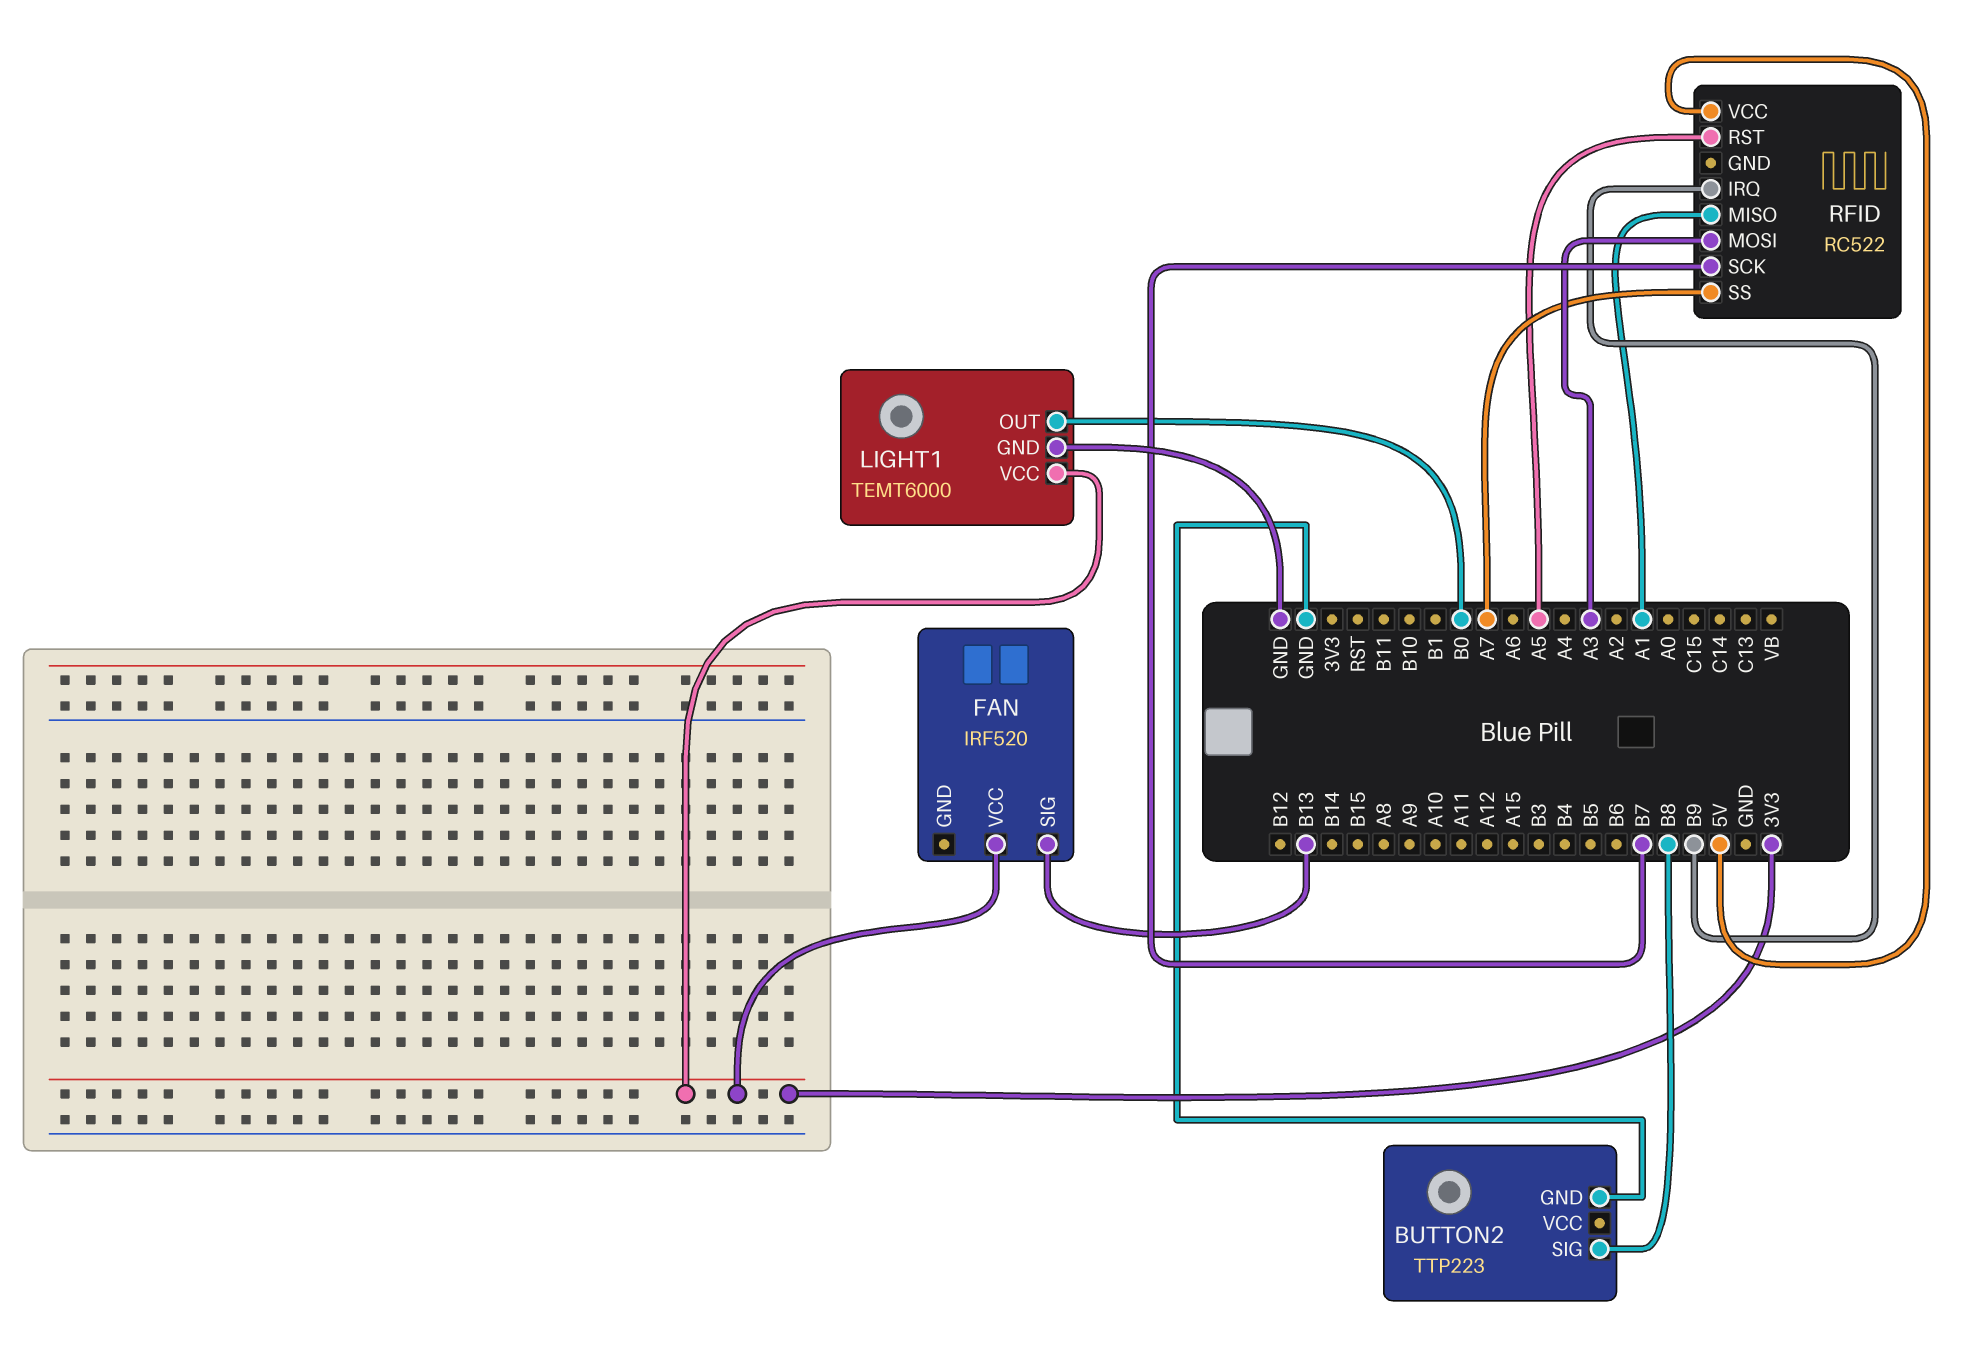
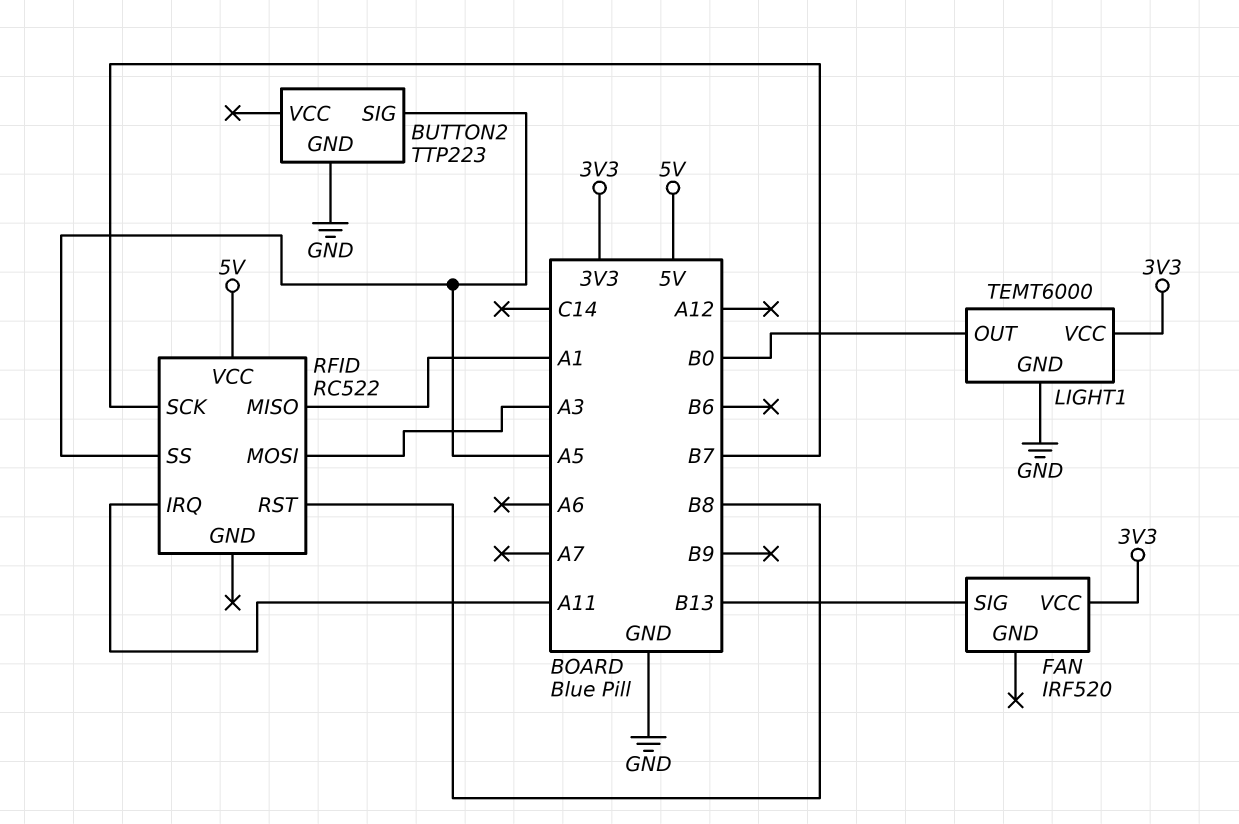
BUTTON2 pin SIG: B8 -> A5
RFID pin IRQ: B9 -> A11
RFID pin RST: A5 -> B8
RFID pin SS: A7 -> A5

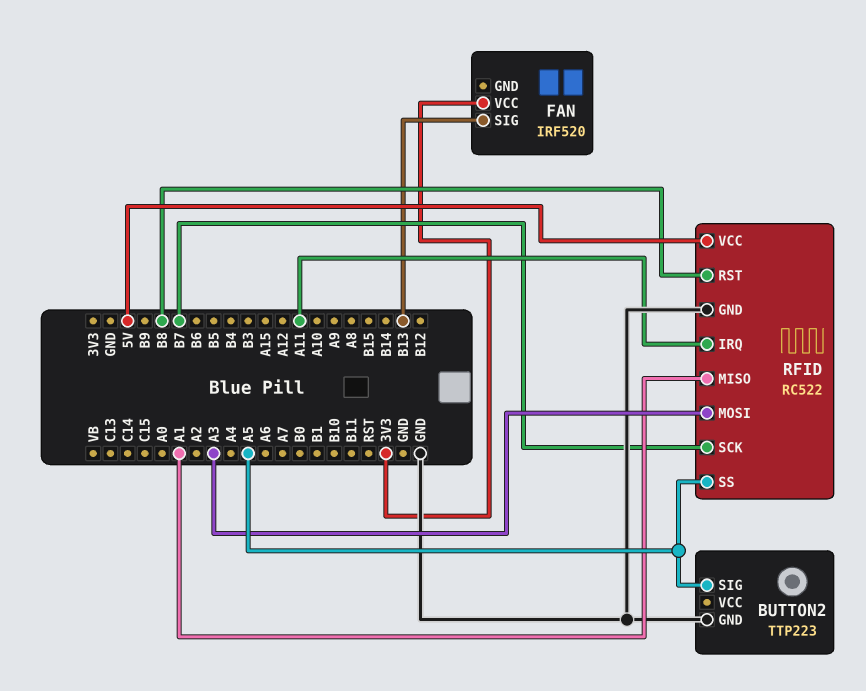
LIGHT1: TEMT6000 -> none
LIGHT1 pin GND: GND -> none
LIGHT1 pin OUT: B0 -> none
LIGHT1 pin VCC: 3V3 -> none
RFID pin GND: none -> GND

